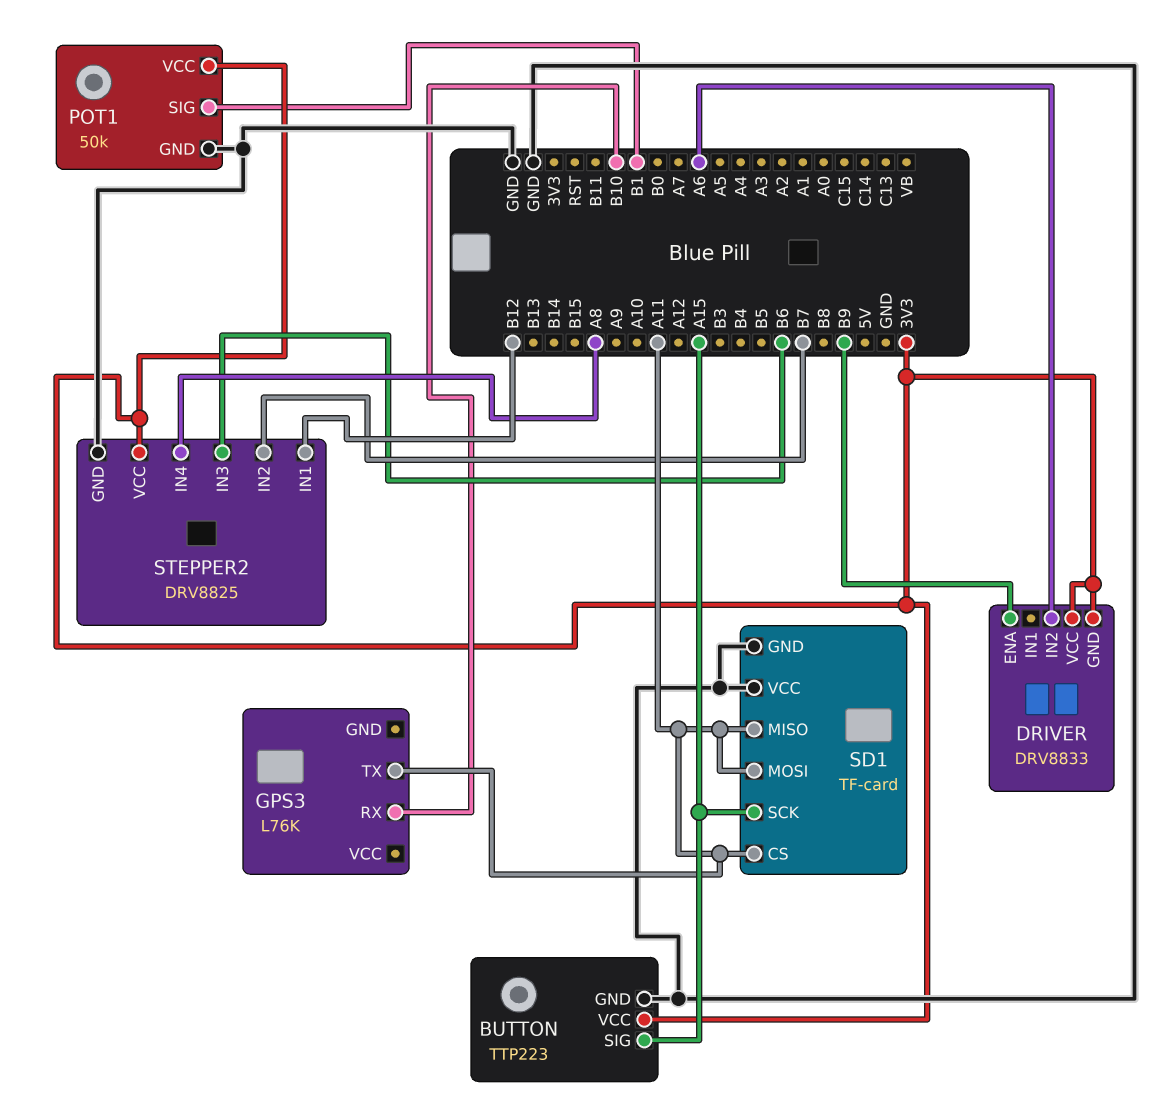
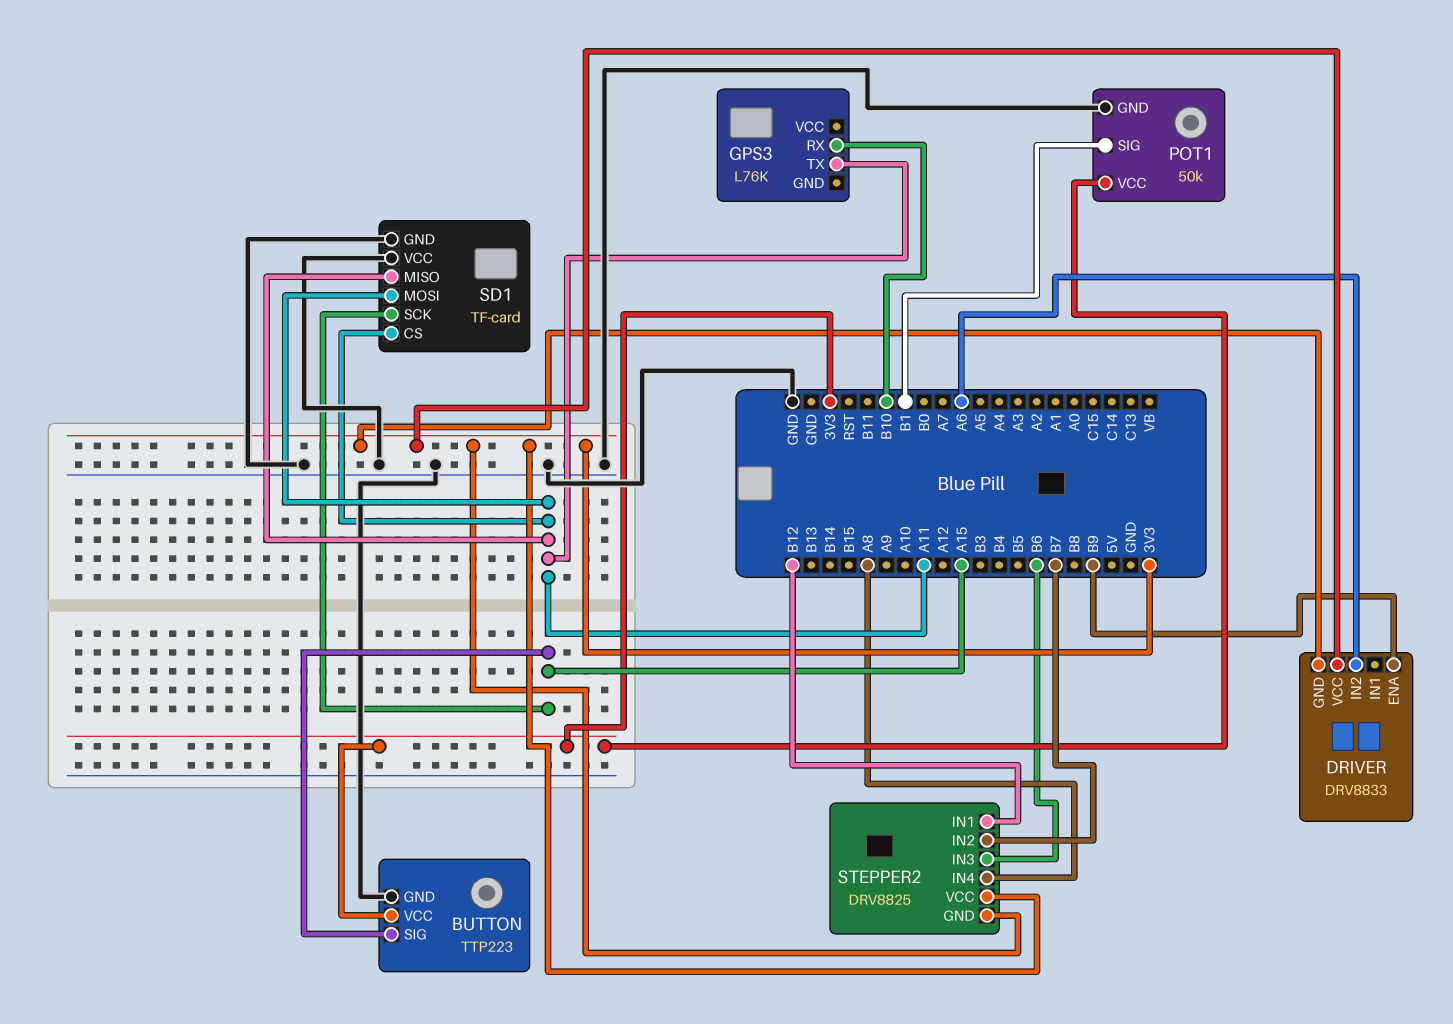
STEPPER2 pin GND: GND -> 3V3

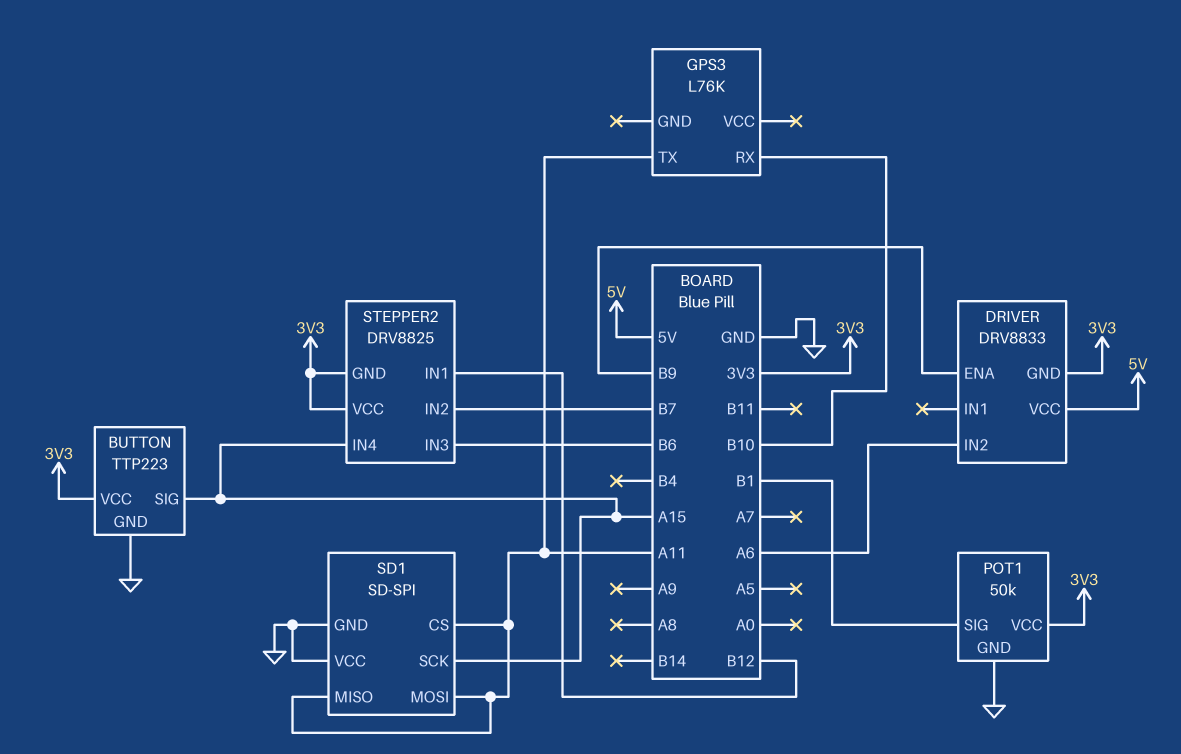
DRIVER pin VCC: 3V3 -> 5V
SD1: TF-card -> SD-SPI
STEPPER2 pin IN4: A8 -> A15

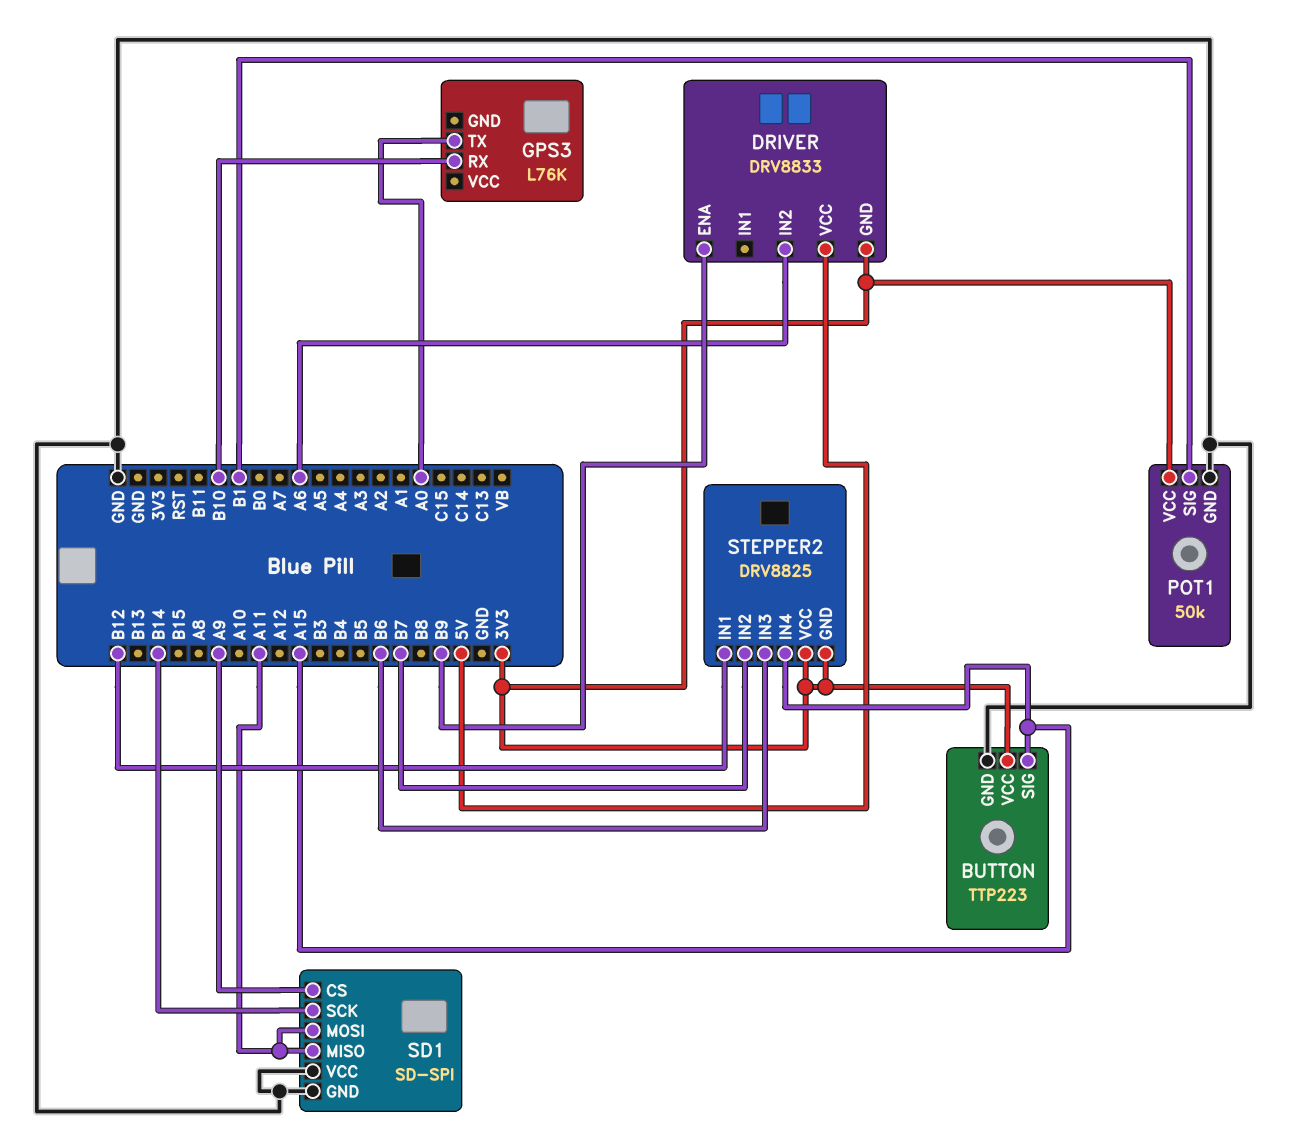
GPS3 pin TX: A11 -> A0
SD1 pin CS: A11 -> A9
SD1 pin SCK: A15 -> B14

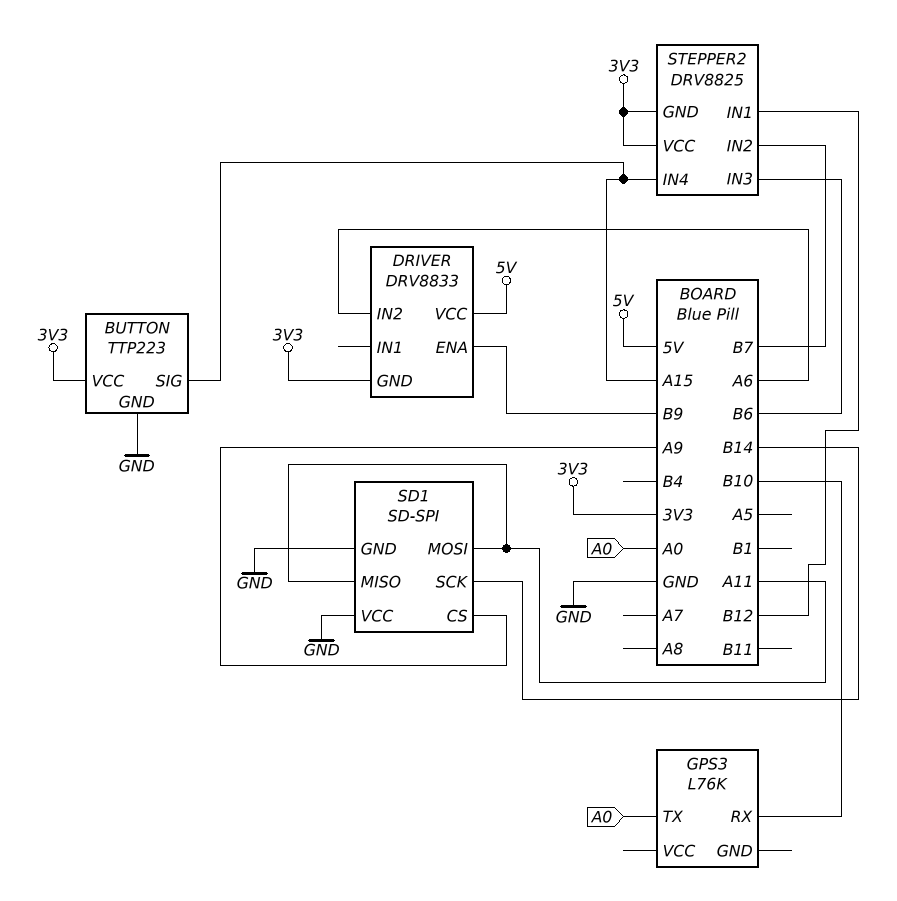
POT1: 50k -> none
POT1 pin GND: GND -> none
POT1 pin SIG: B1 -> none
POT1 pin VCC: 3V3 -> none

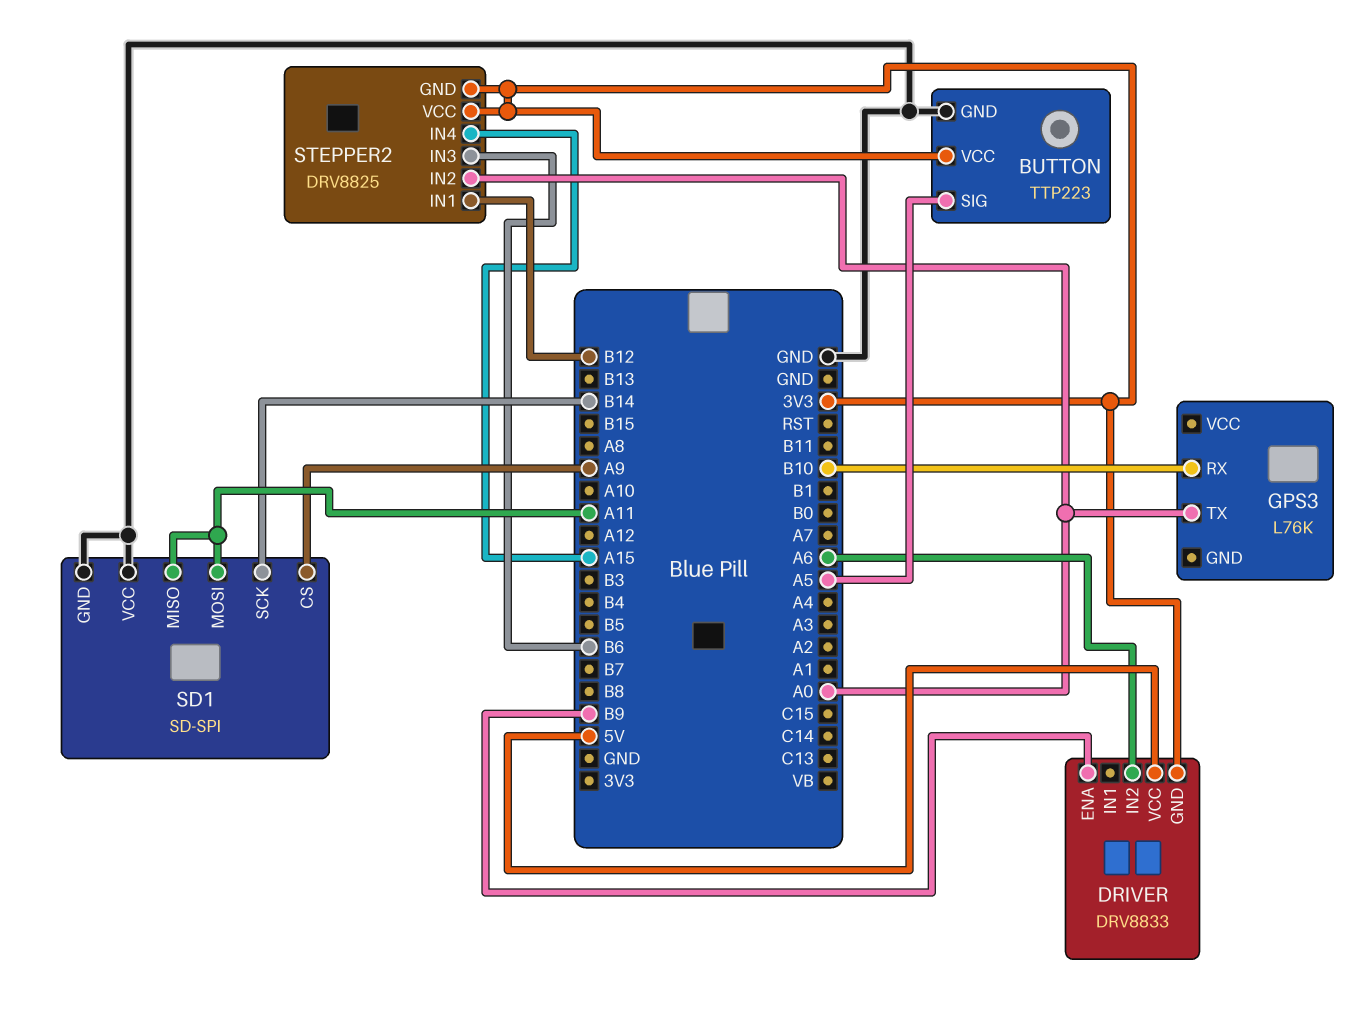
BUTTON pin SIG: A15 -> A5
STEPPER2 pin IN2: B7 -> A0

